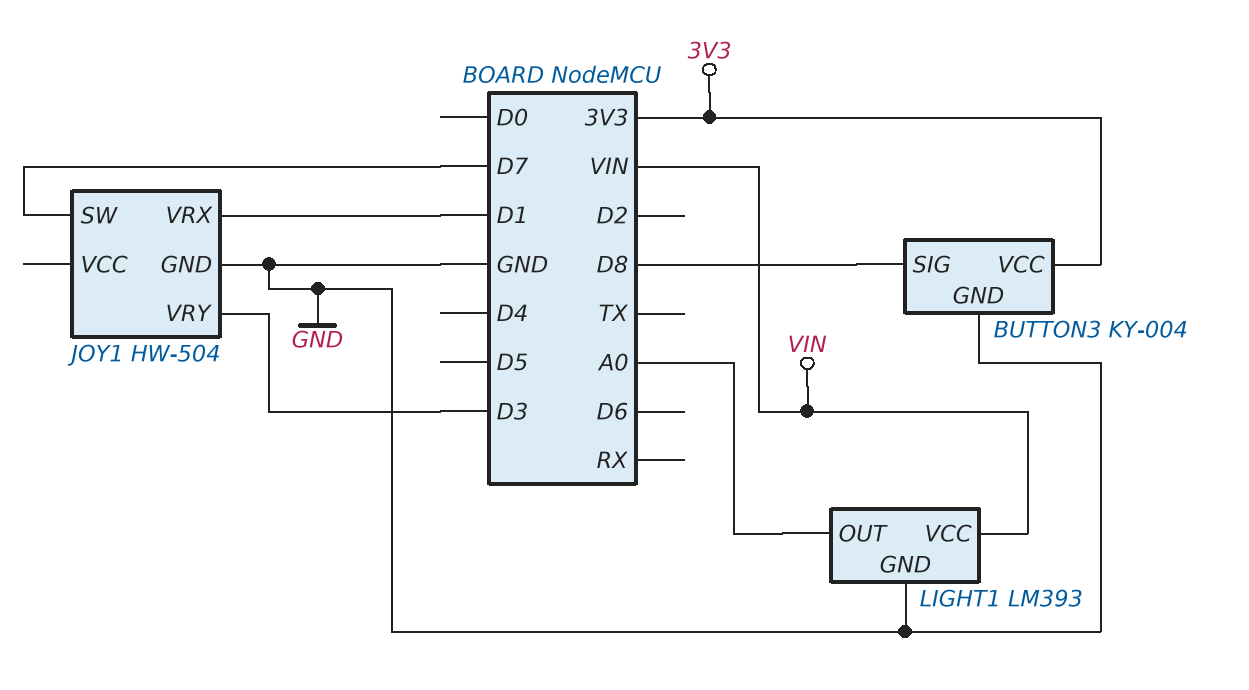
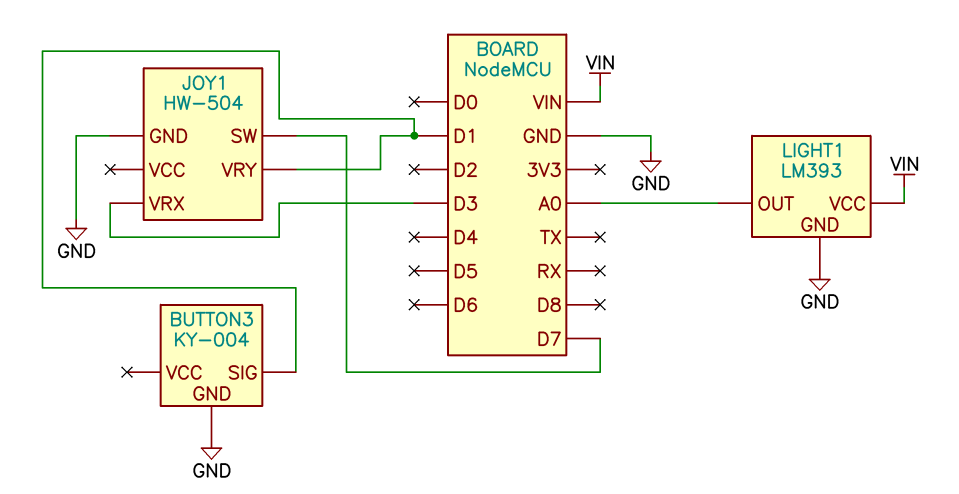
BUTTON3 pin SIG: D8 -> D1
BUTTON3 pin VCC: 3V3 -> none
JOY1 pin VRX: D1 -> D3
JOY1 pin VRY: D3 -> D1

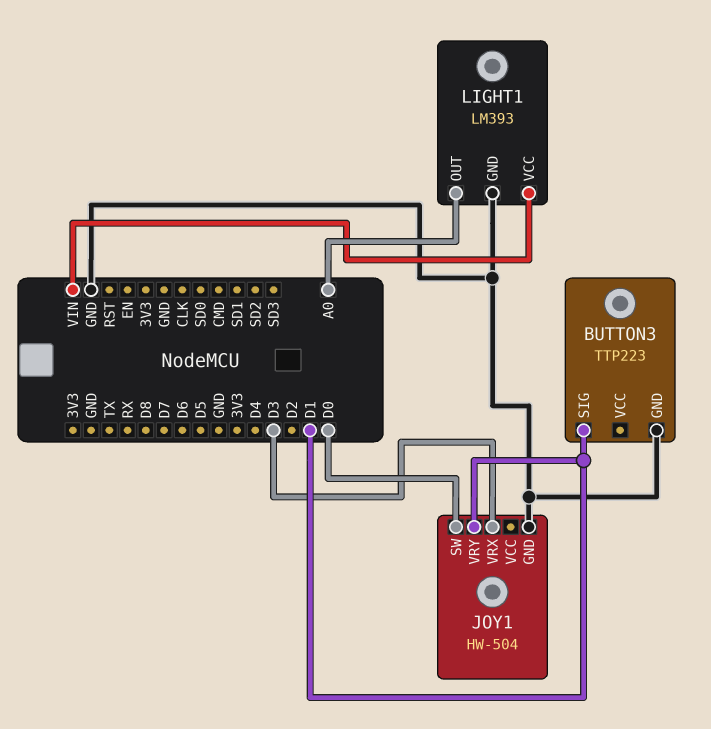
BUTTON3: KY-004 -> TTP223
JOY1 pin SW: D7 -> D0

